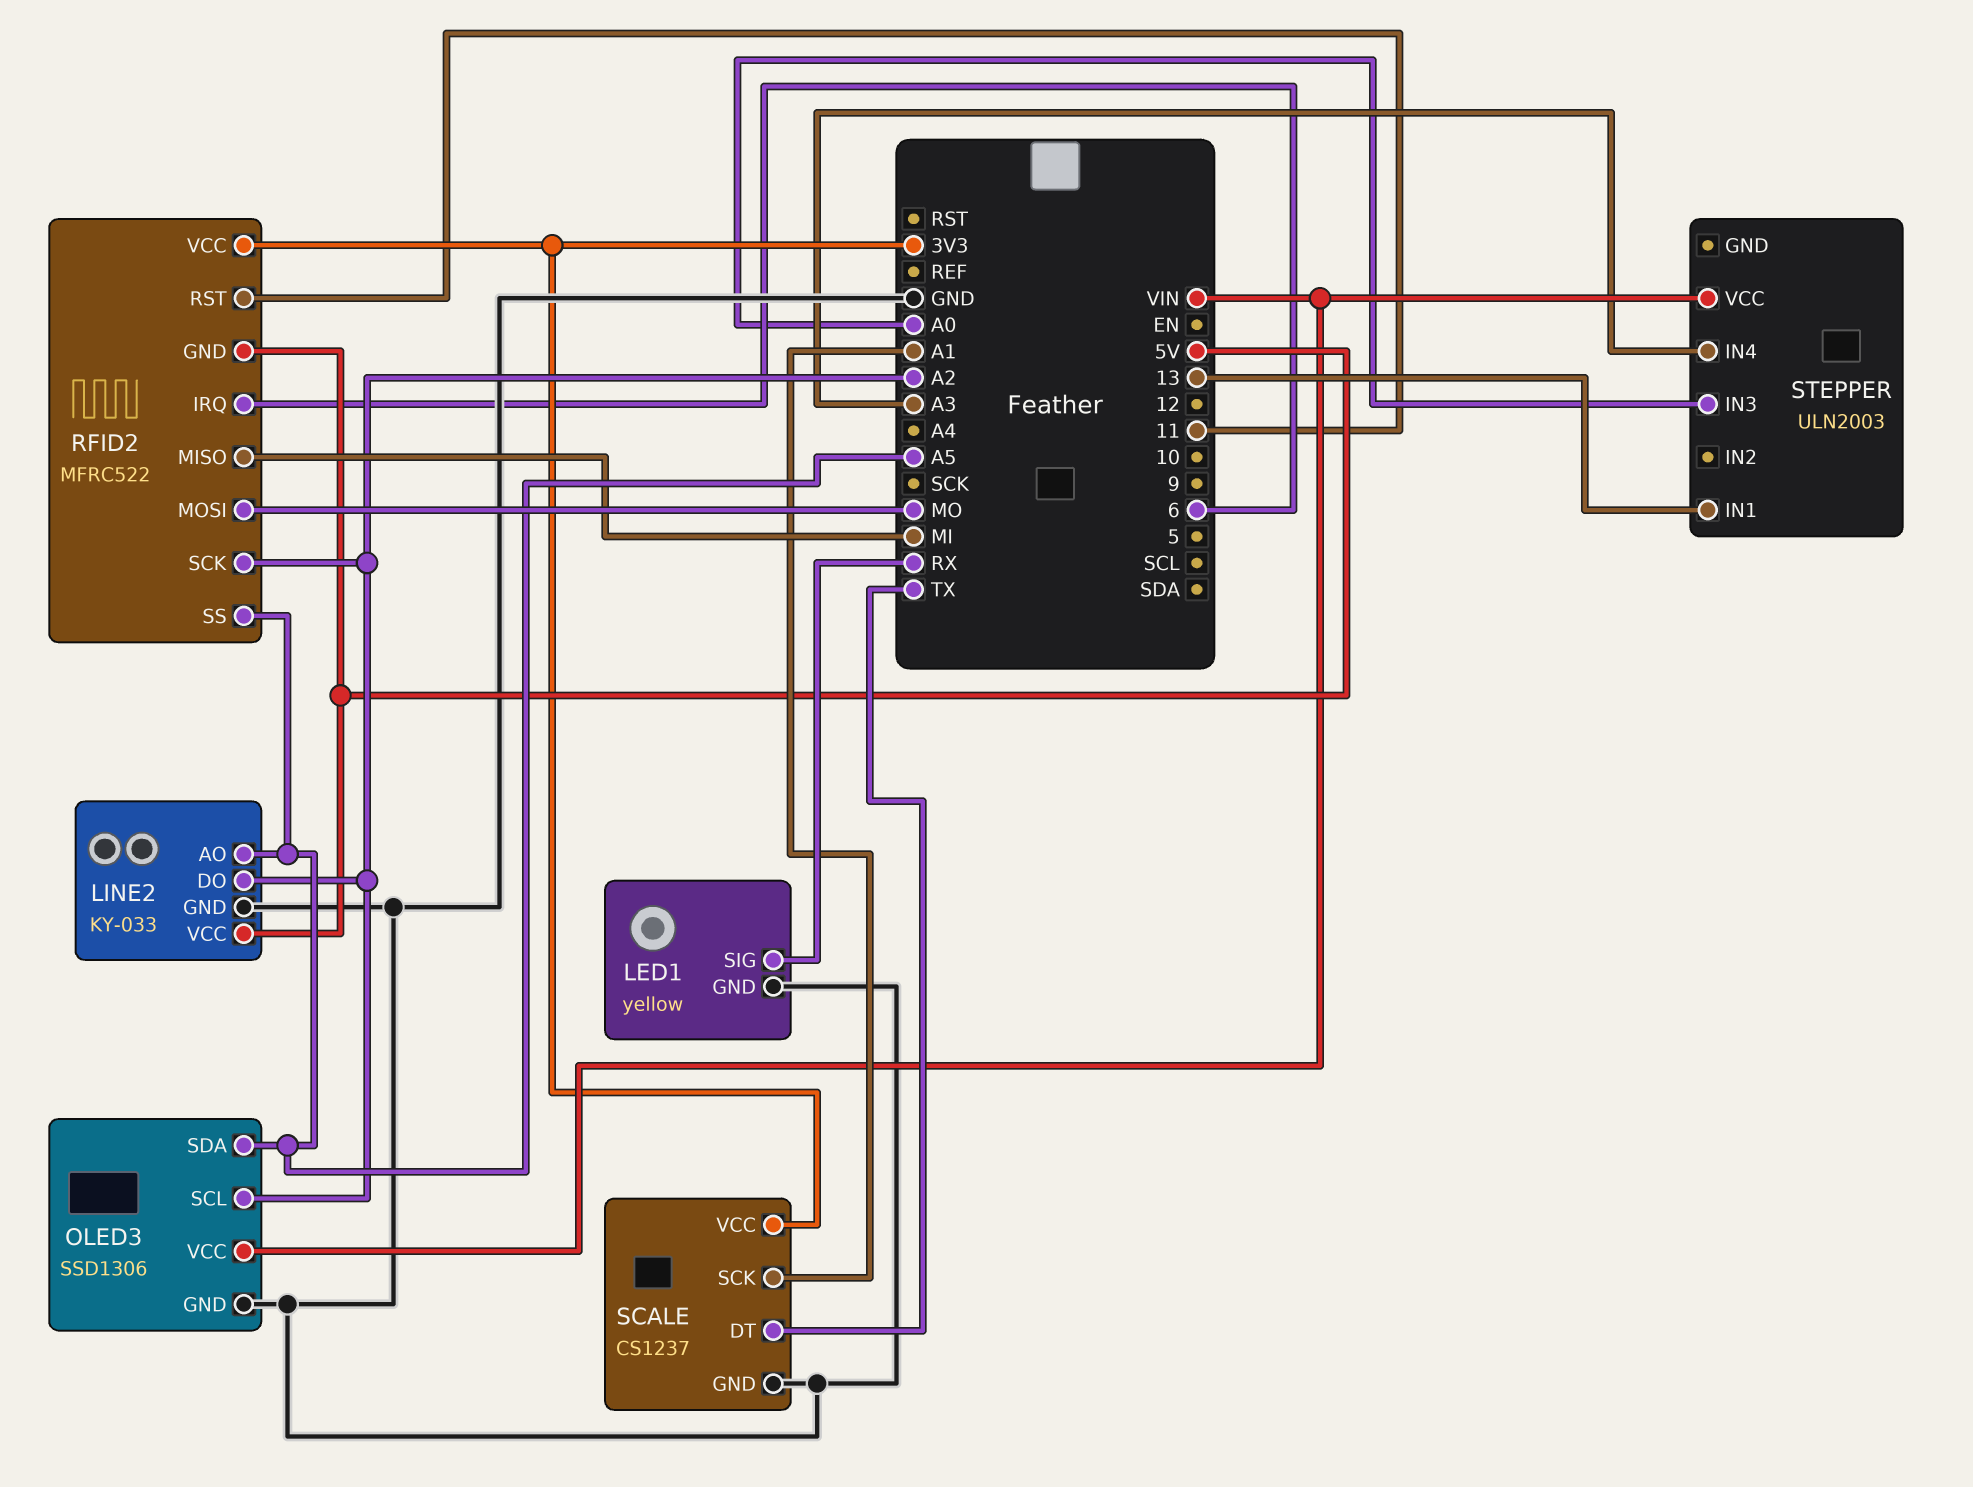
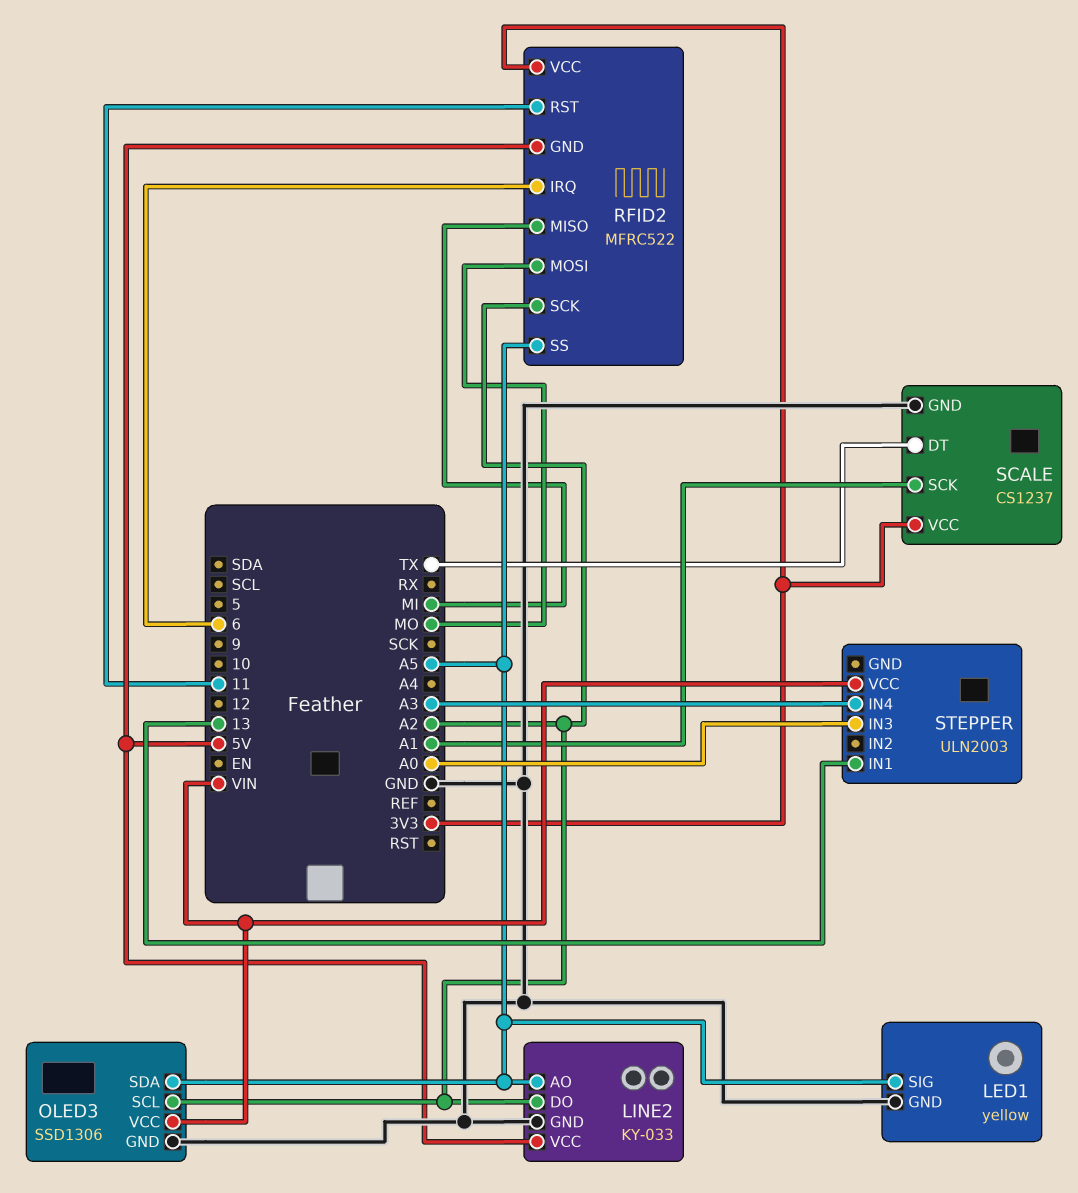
LED1 pin SIG: RX -> A5

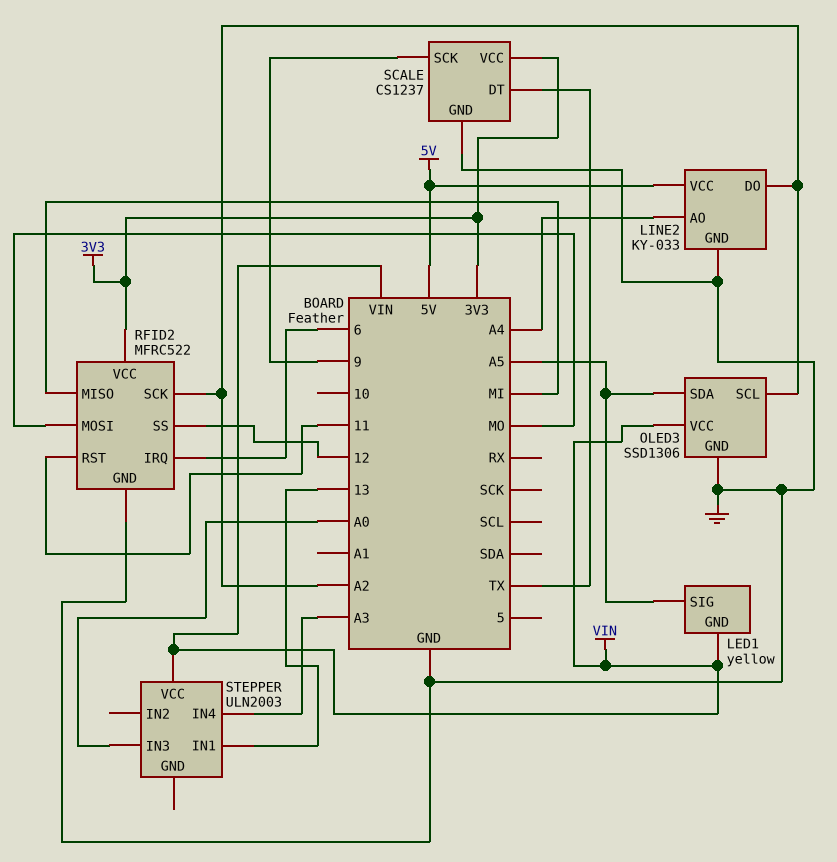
LED1 pin GND: GND -> VIN
LINE2 pin AO: A5 -> A4
RFID2 pin GND: 5V -> GND
RFID2 pin SS: A5 -> 12
SCALE pin SCK: A1 -> 9

